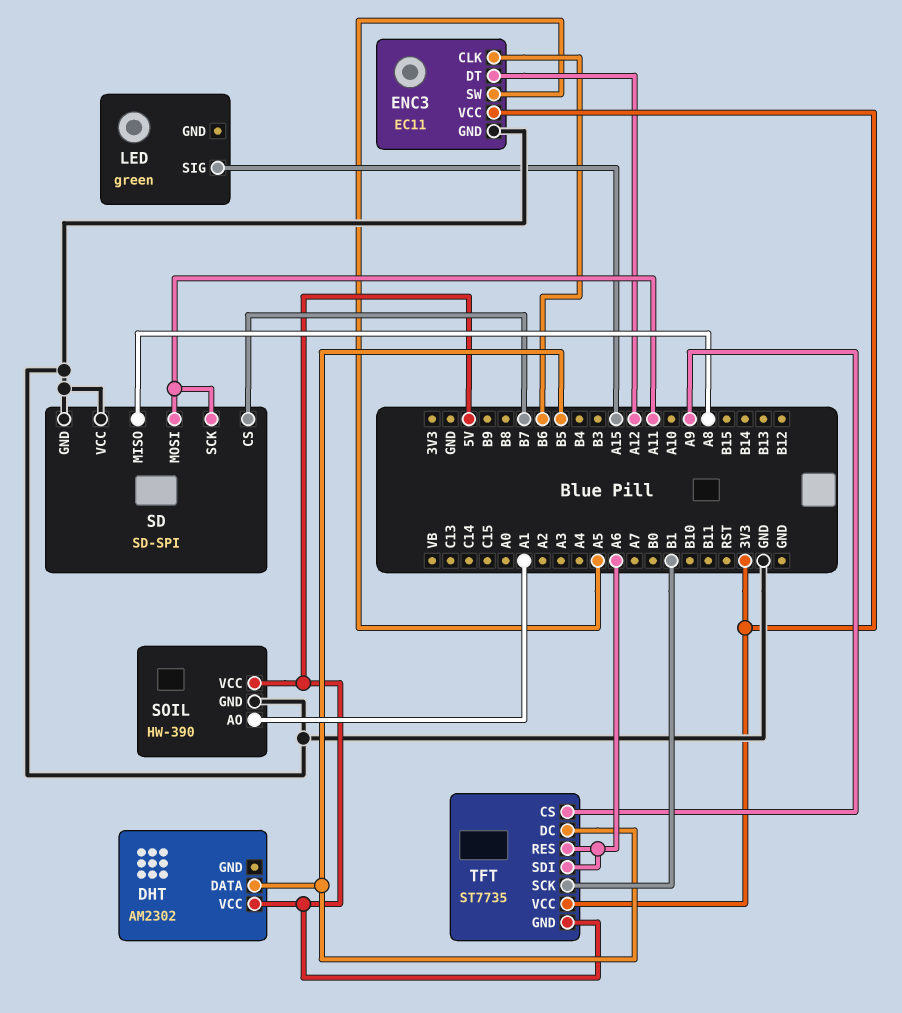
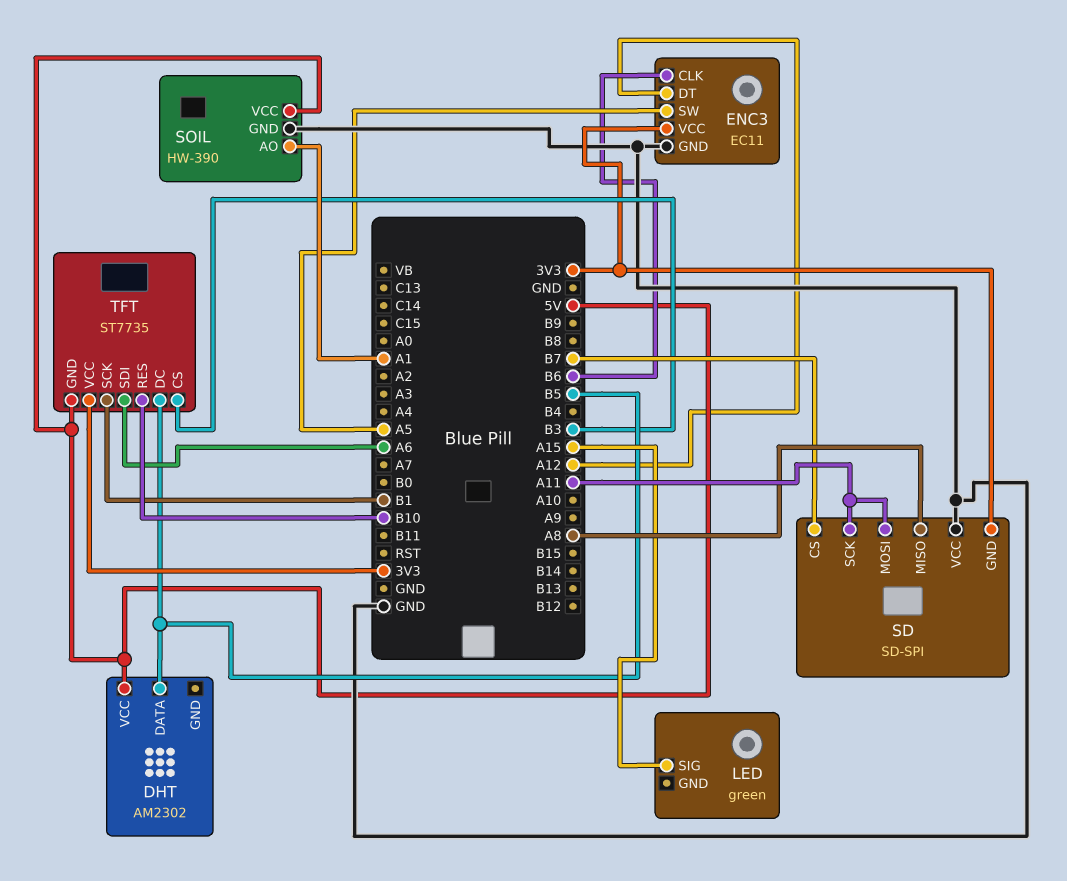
SD pin GND: GND -> 3V3
TFT pin CS: A9 -> B3
TFT pin RES: A6 -> B10

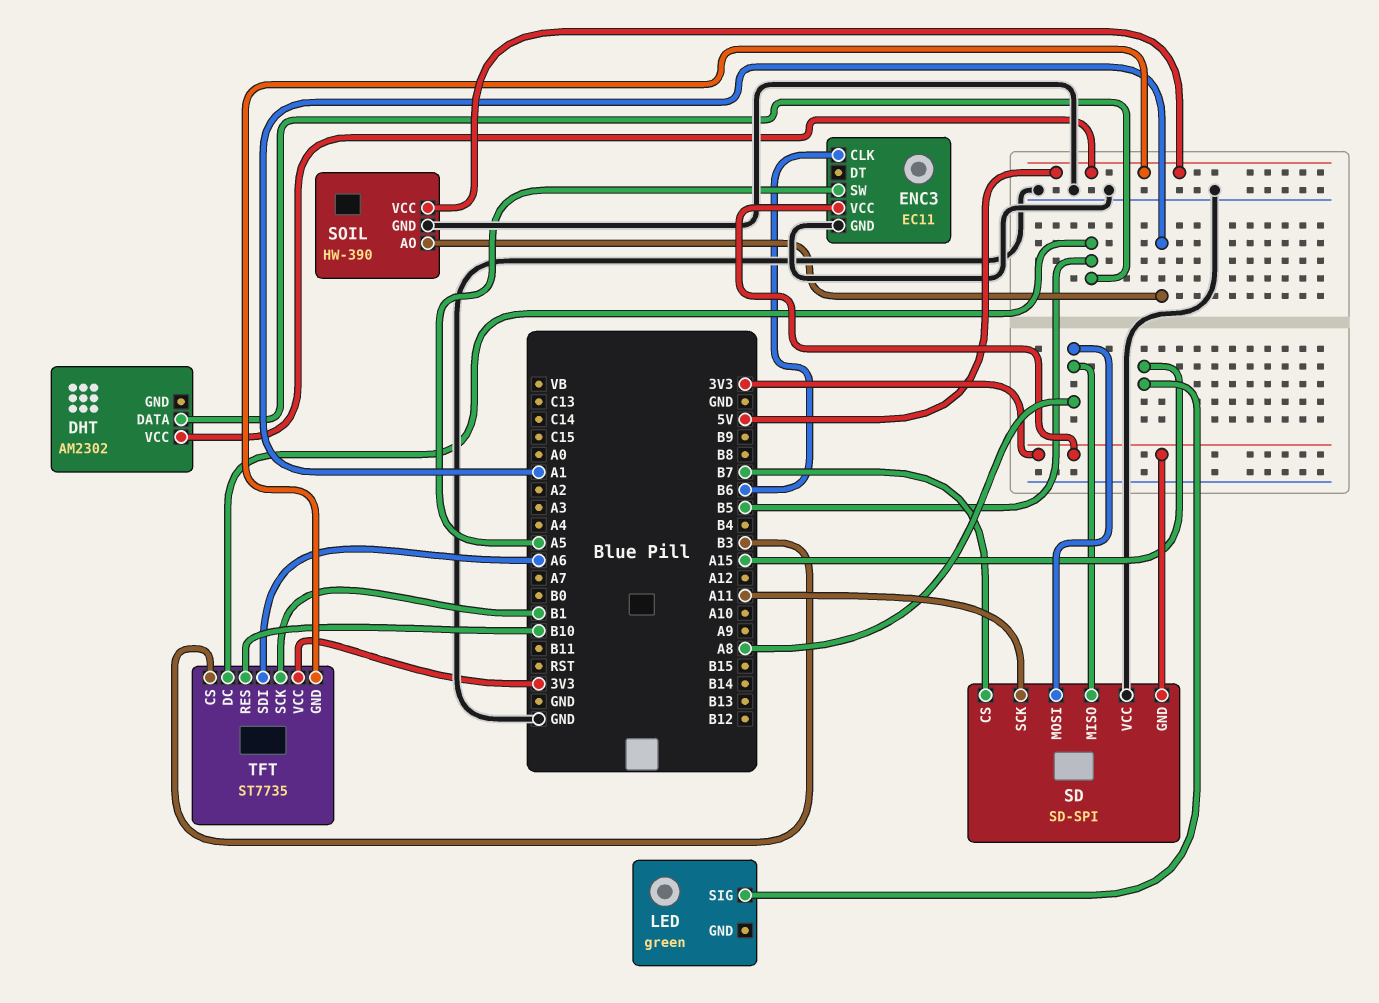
ENC3 pin DT: A12 -> none
SD pin MOSI: A11 -> A8

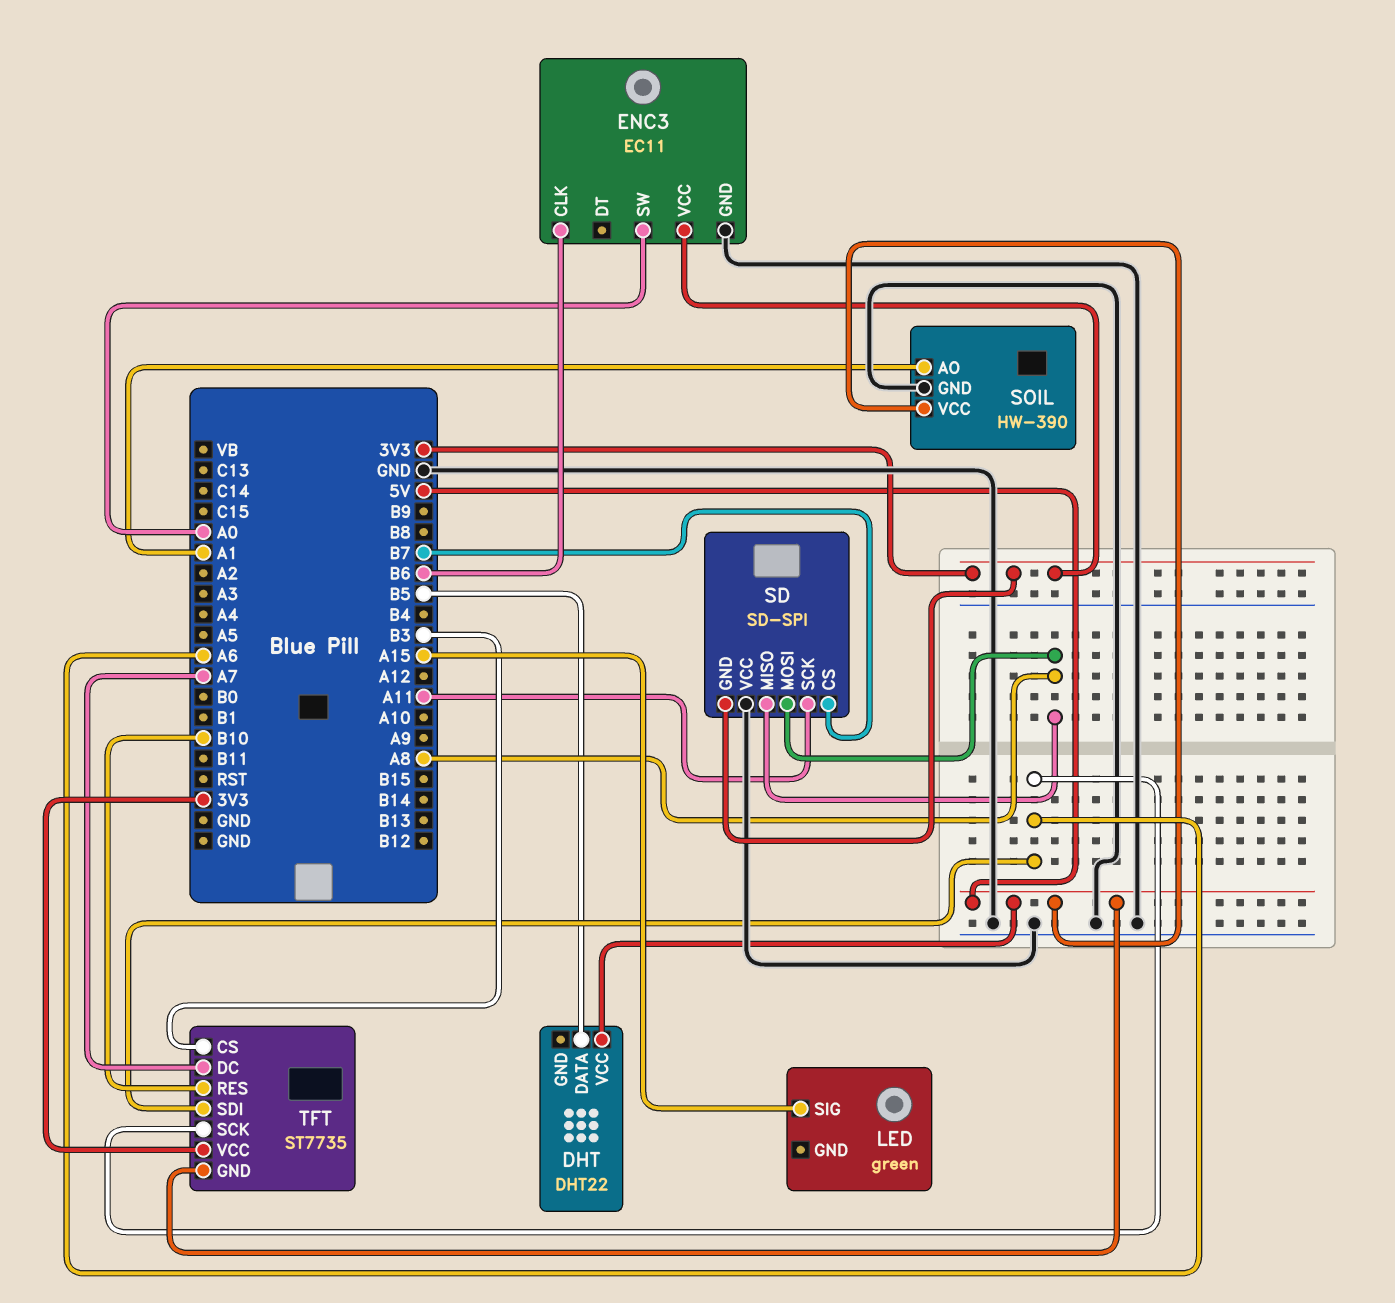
DHT: AM2302 -> DHT22
ENC3 pin SW: A5 -> A0
TFT pin DC: B5 -> A7
TFT pin SCK: B1 -> A6

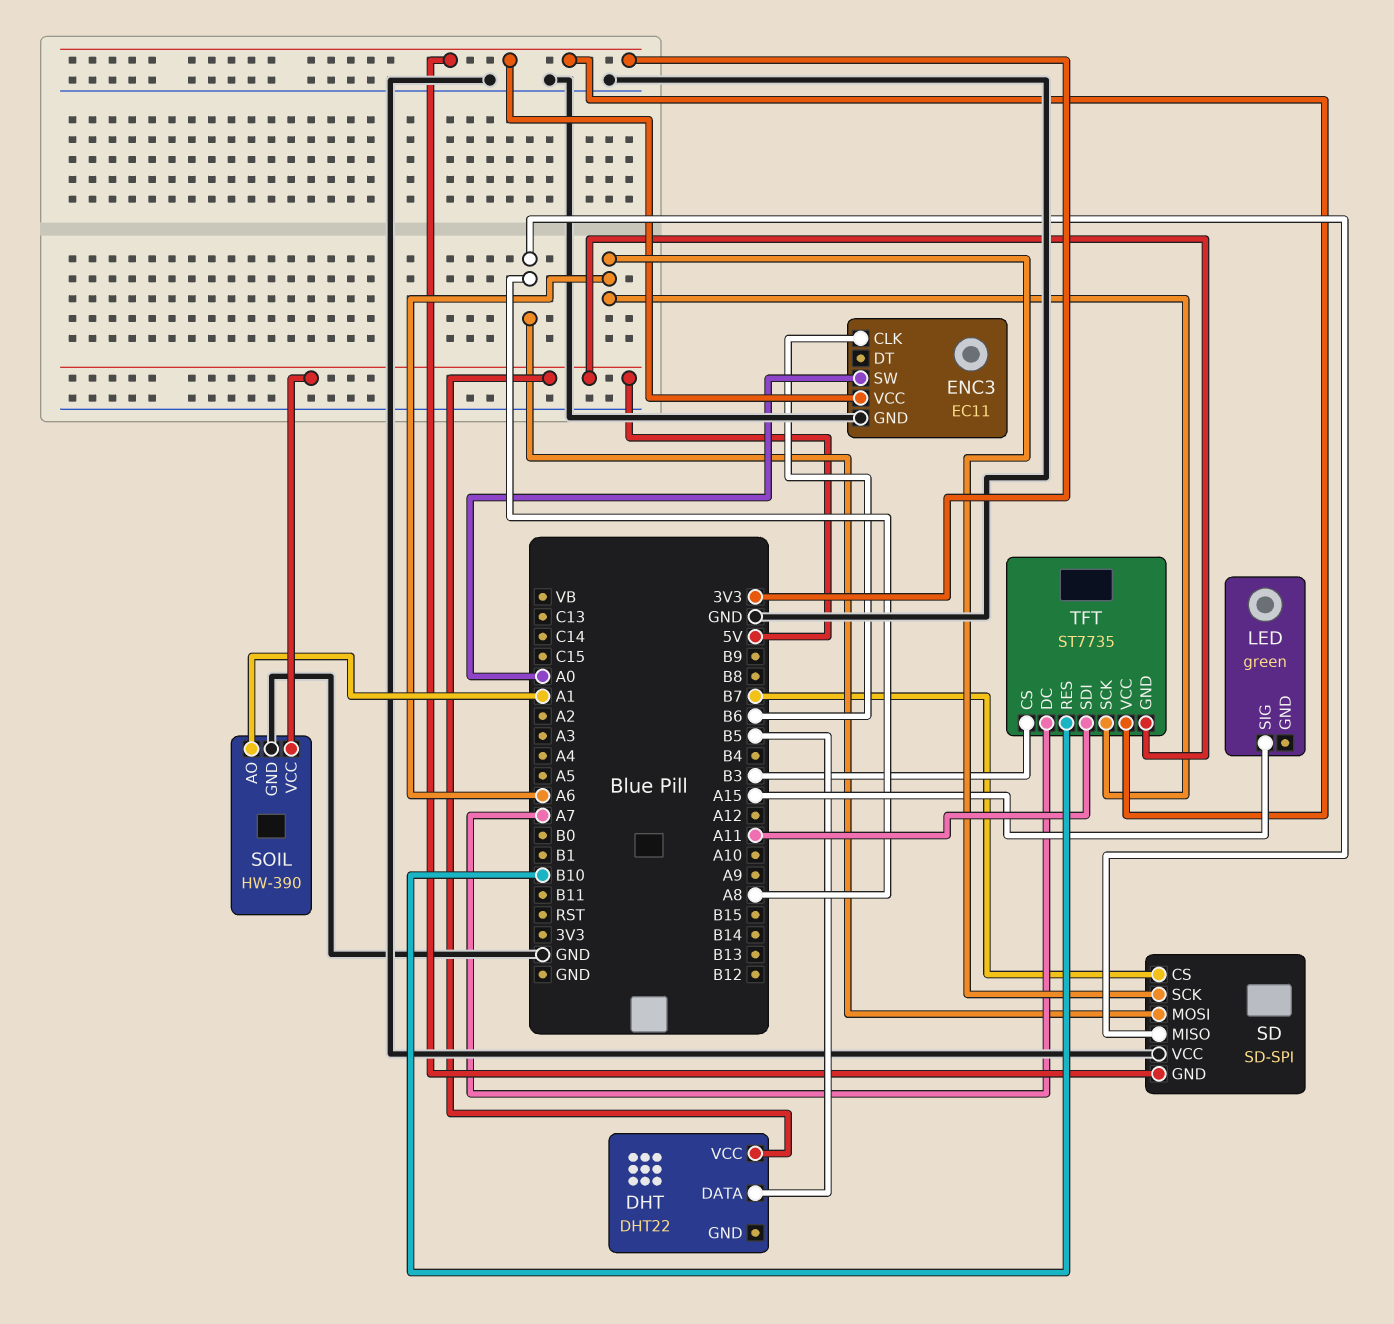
SD pin SCK: A11 -> A6
TFT pin SDI: A6 -> A11

